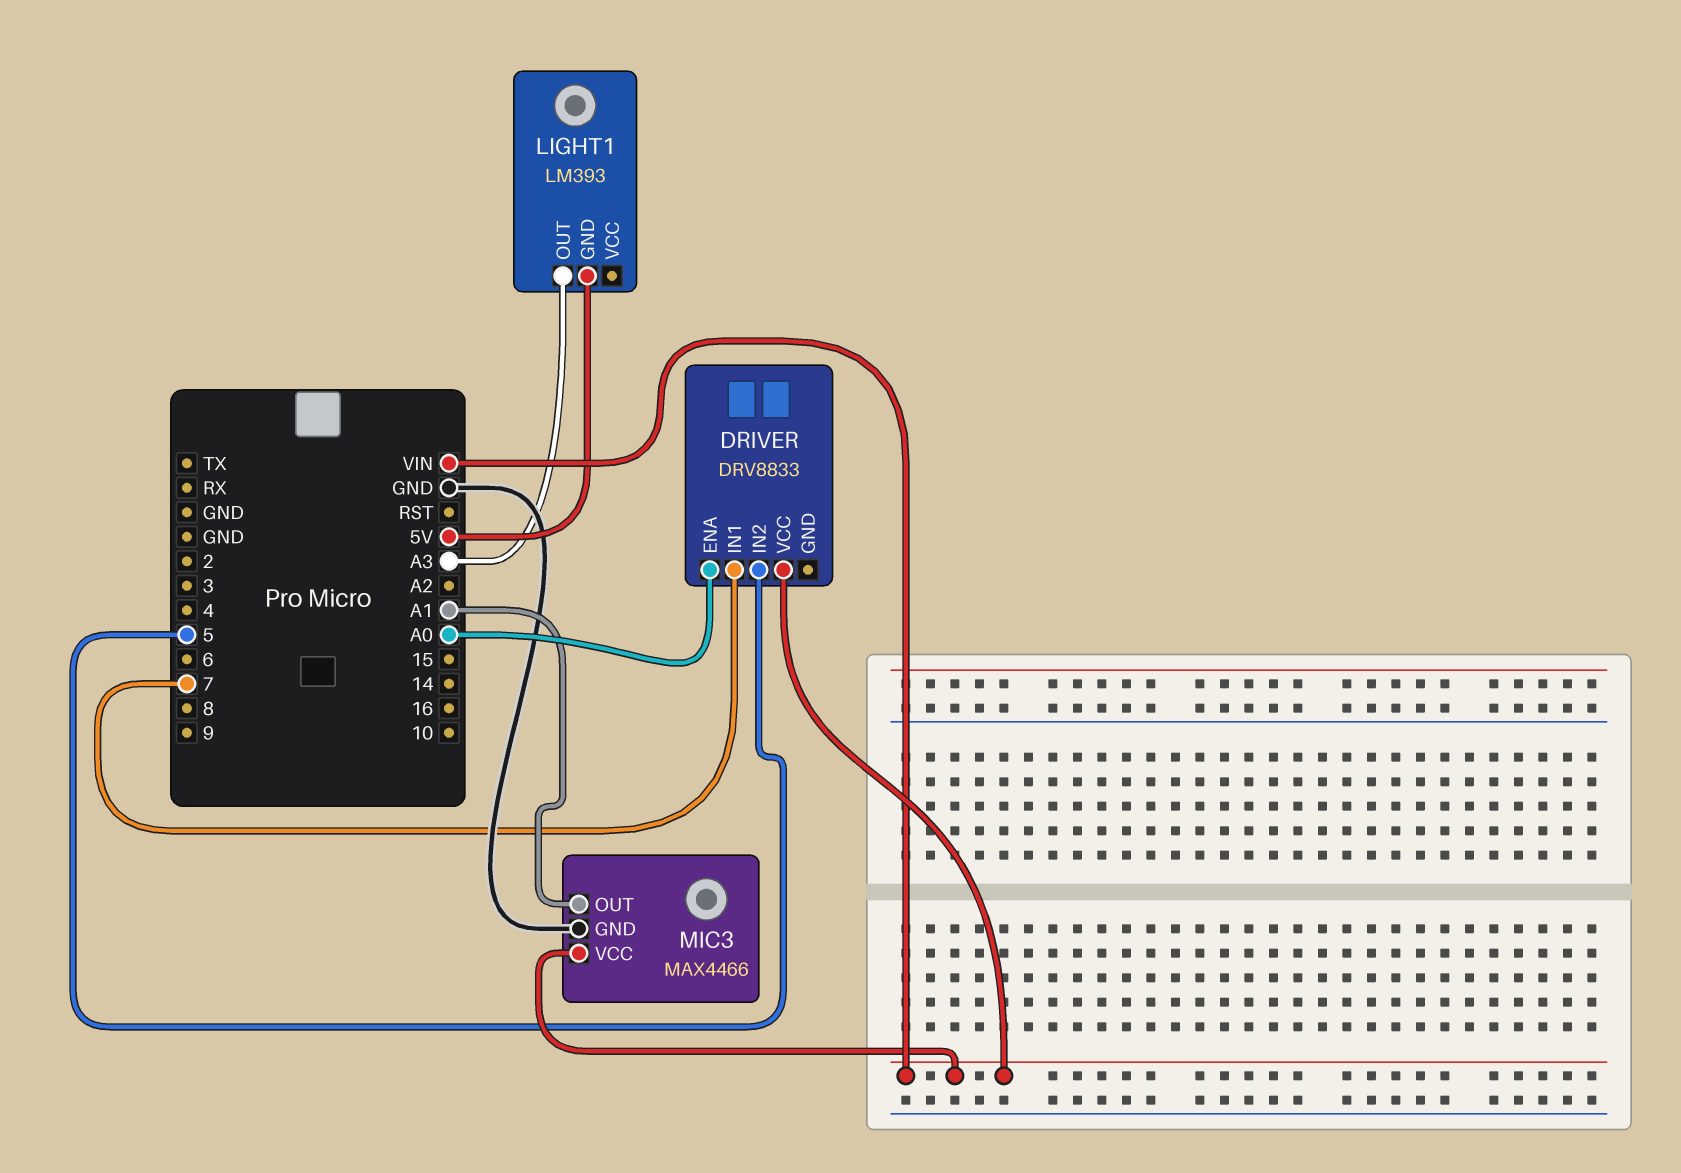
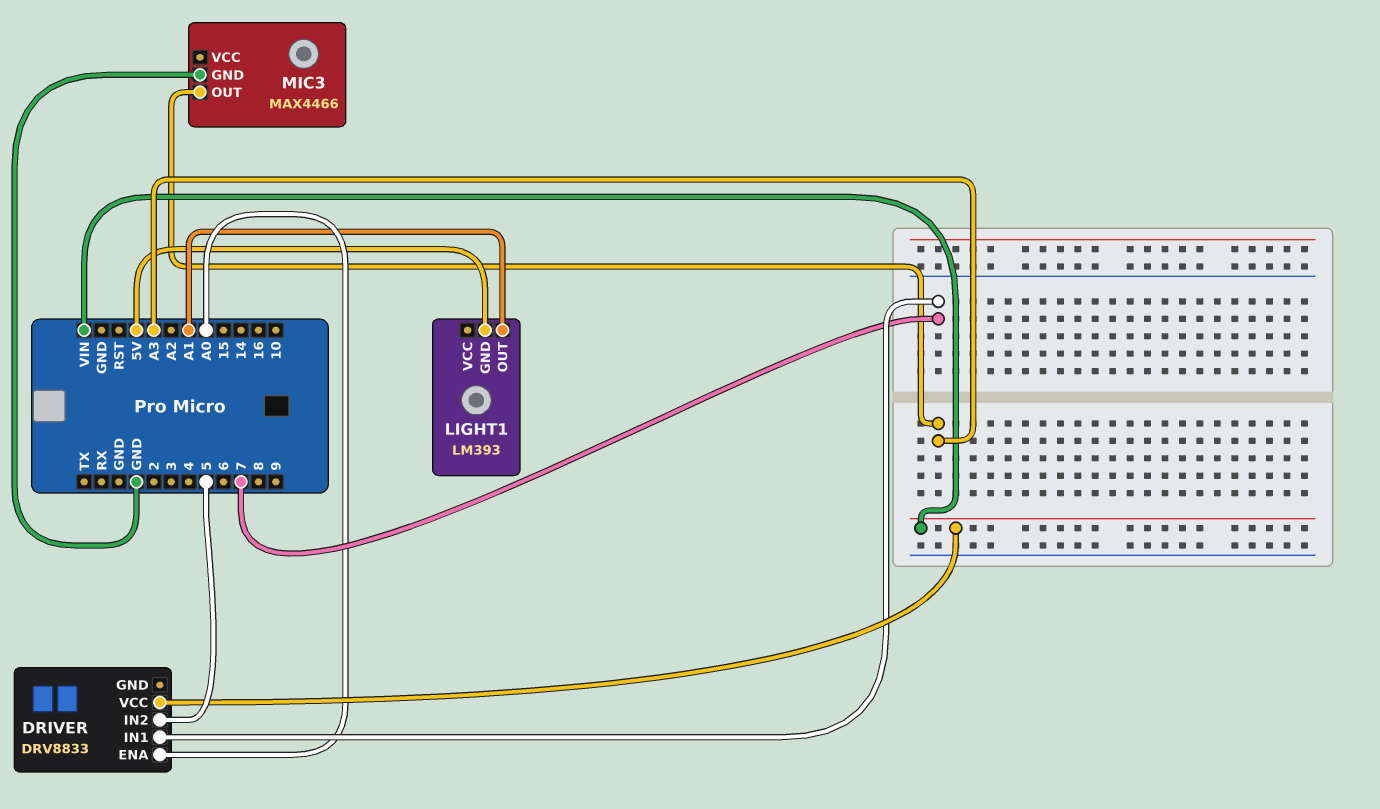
LIGHT1 pin OUT: A3 -> A1
MIC3 pin OUT: A1 -> A3
MIC3 pin VCC: VIN -> none

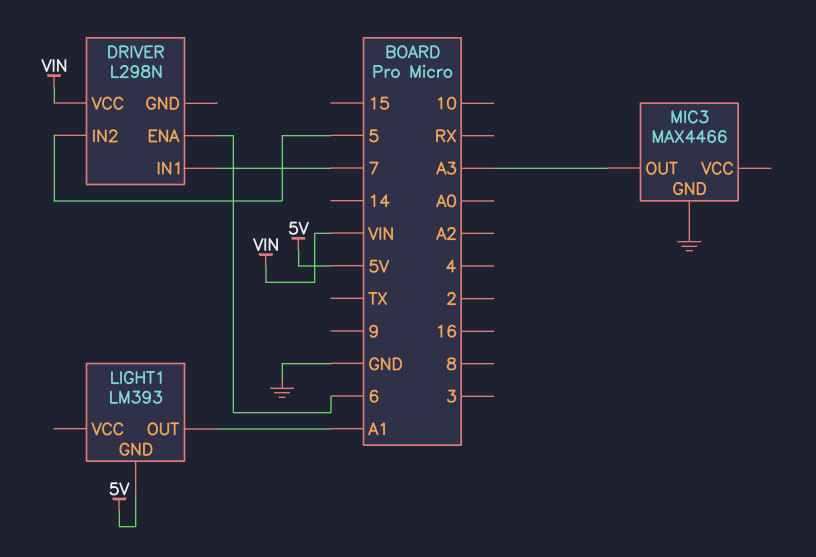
DRIVER: DRV8833 -> L298N
DRIVER pin ENA: A0 -> 6

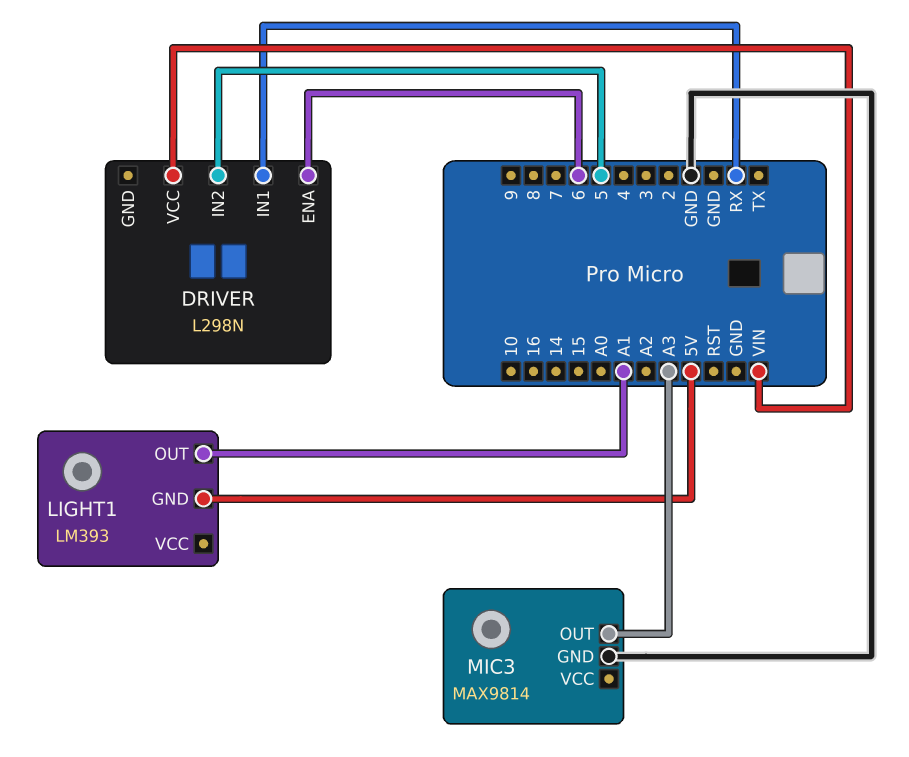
DRIVER pin IN1: 7 -> RX
MIC3: MAX4466 -> MAX9814

